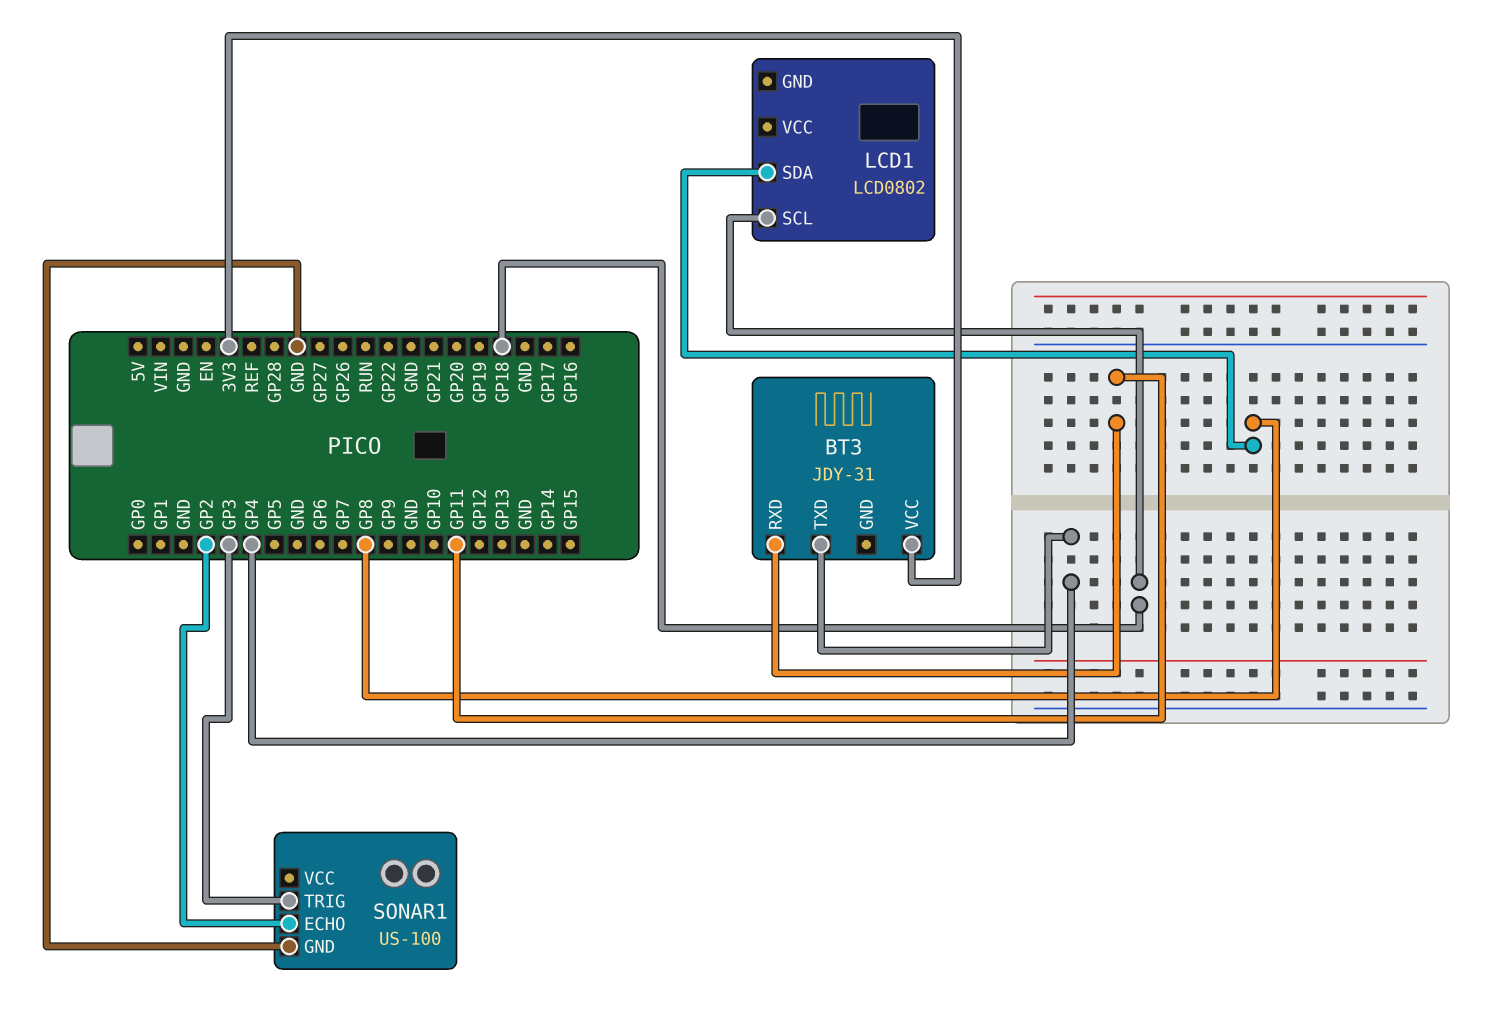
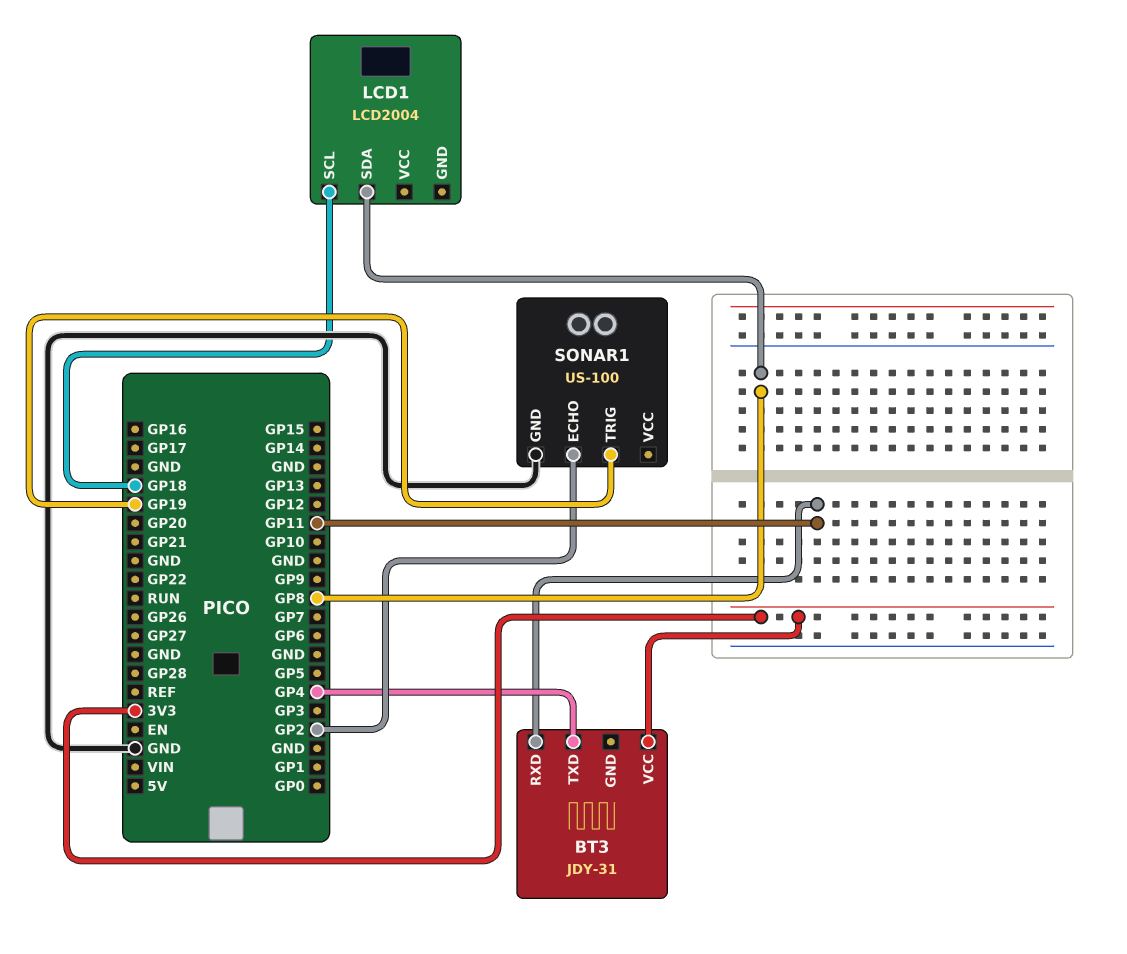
LCD1: LCD0802 -> LCD2004
SONAR1 pin TRIG: GP3 -> GP19

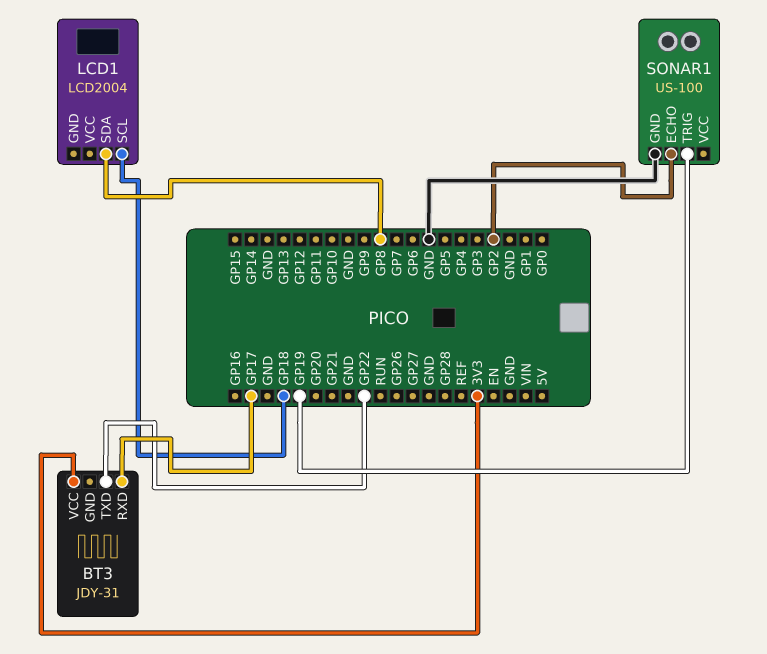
BT3 pin RXD: GP11 -> GP17
BT3 pin TXD: GP4 -> GP22

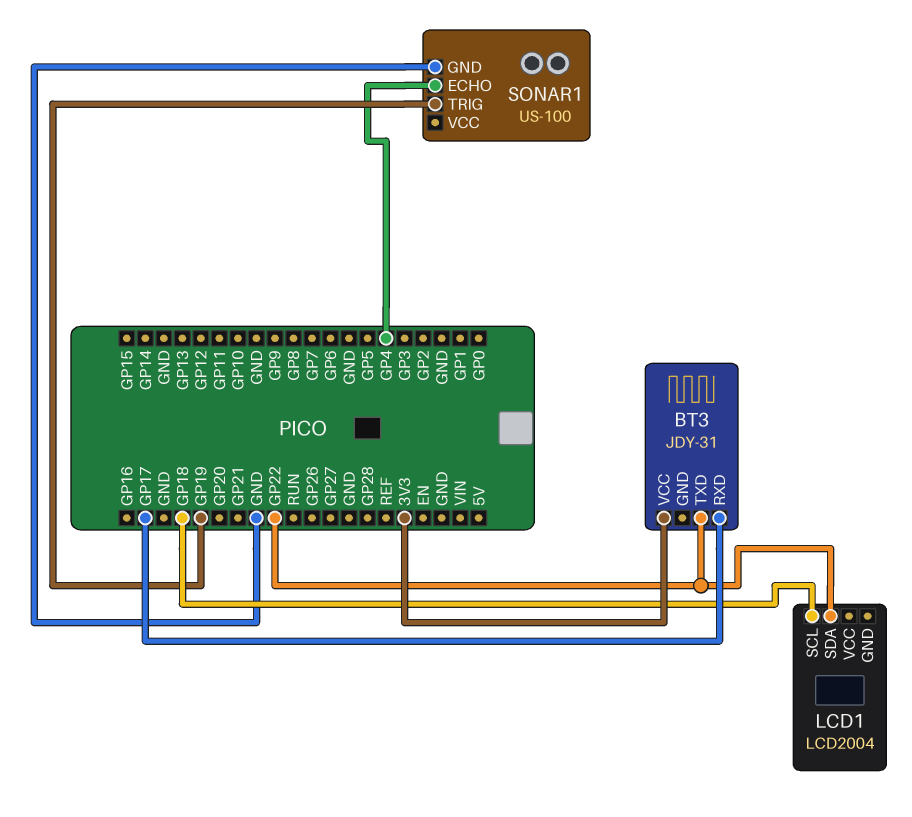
LCD1 pin SDA: GP8 -> GP22
SONAR1 pin ECHO: GP2 -> GP4

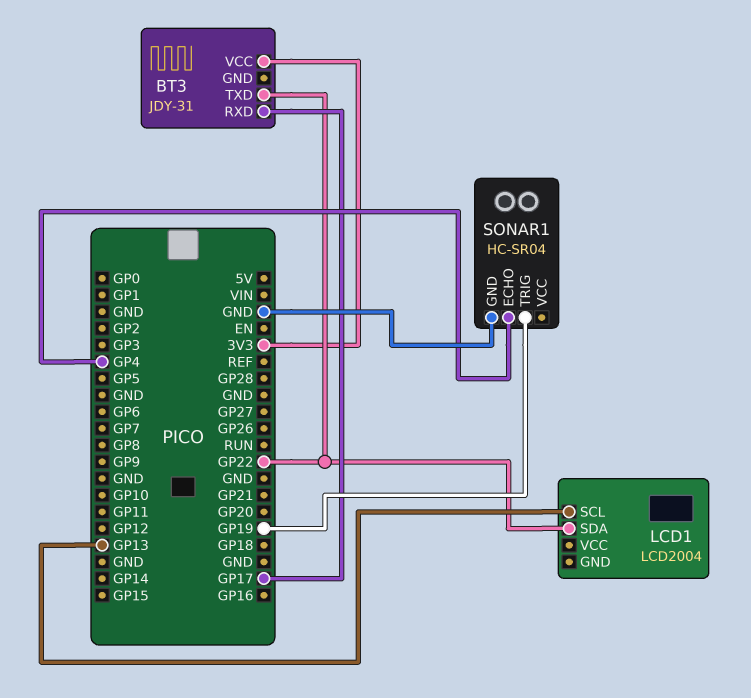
LCD1 pin SCL: GP18 -> GP13
SONAR1: US-100 -> HC-SR04

